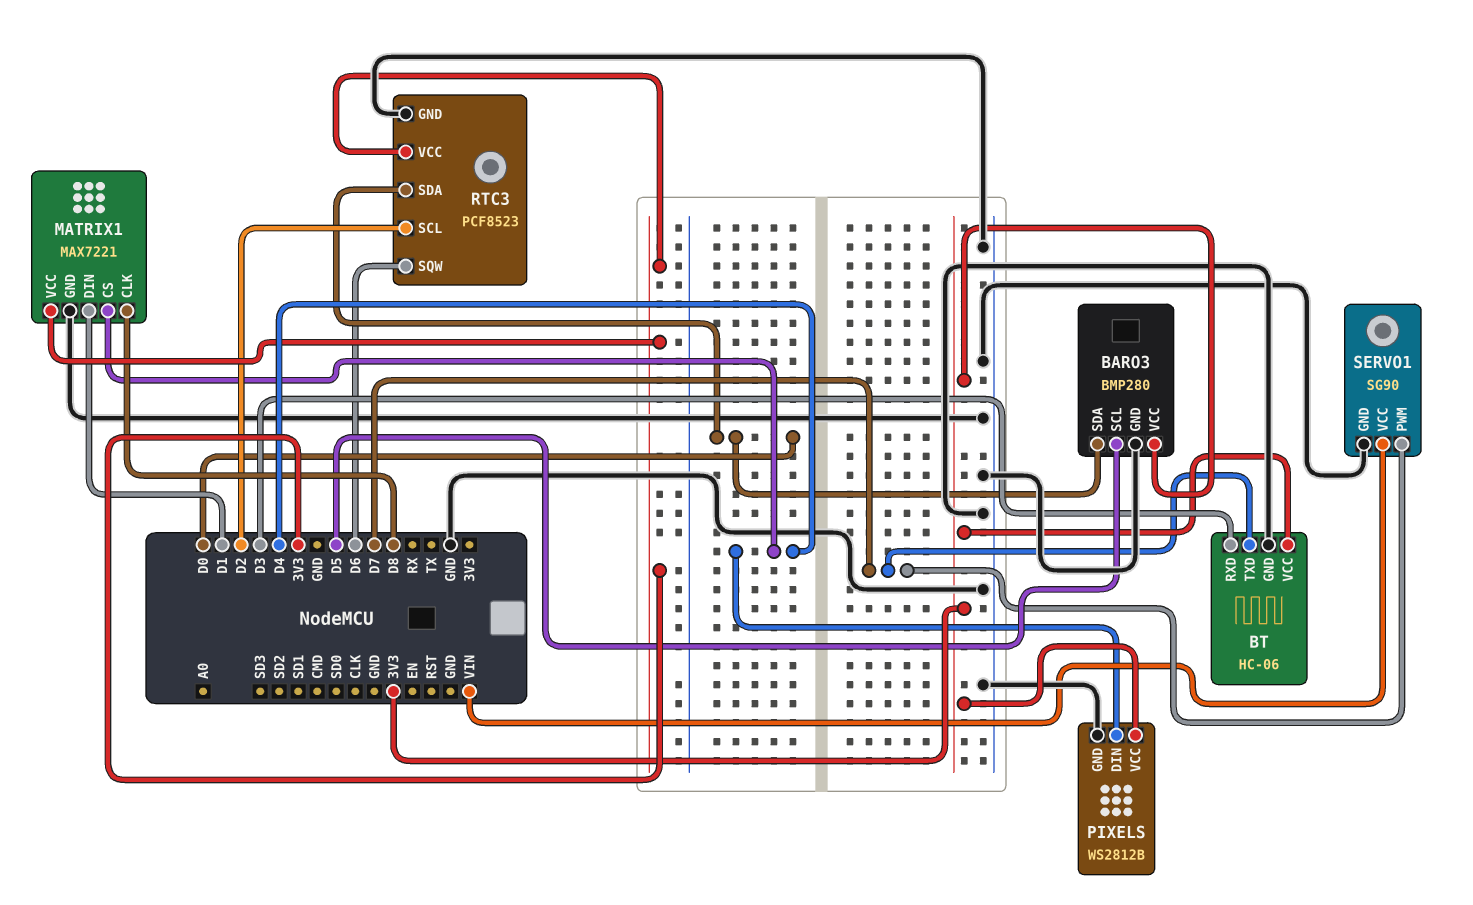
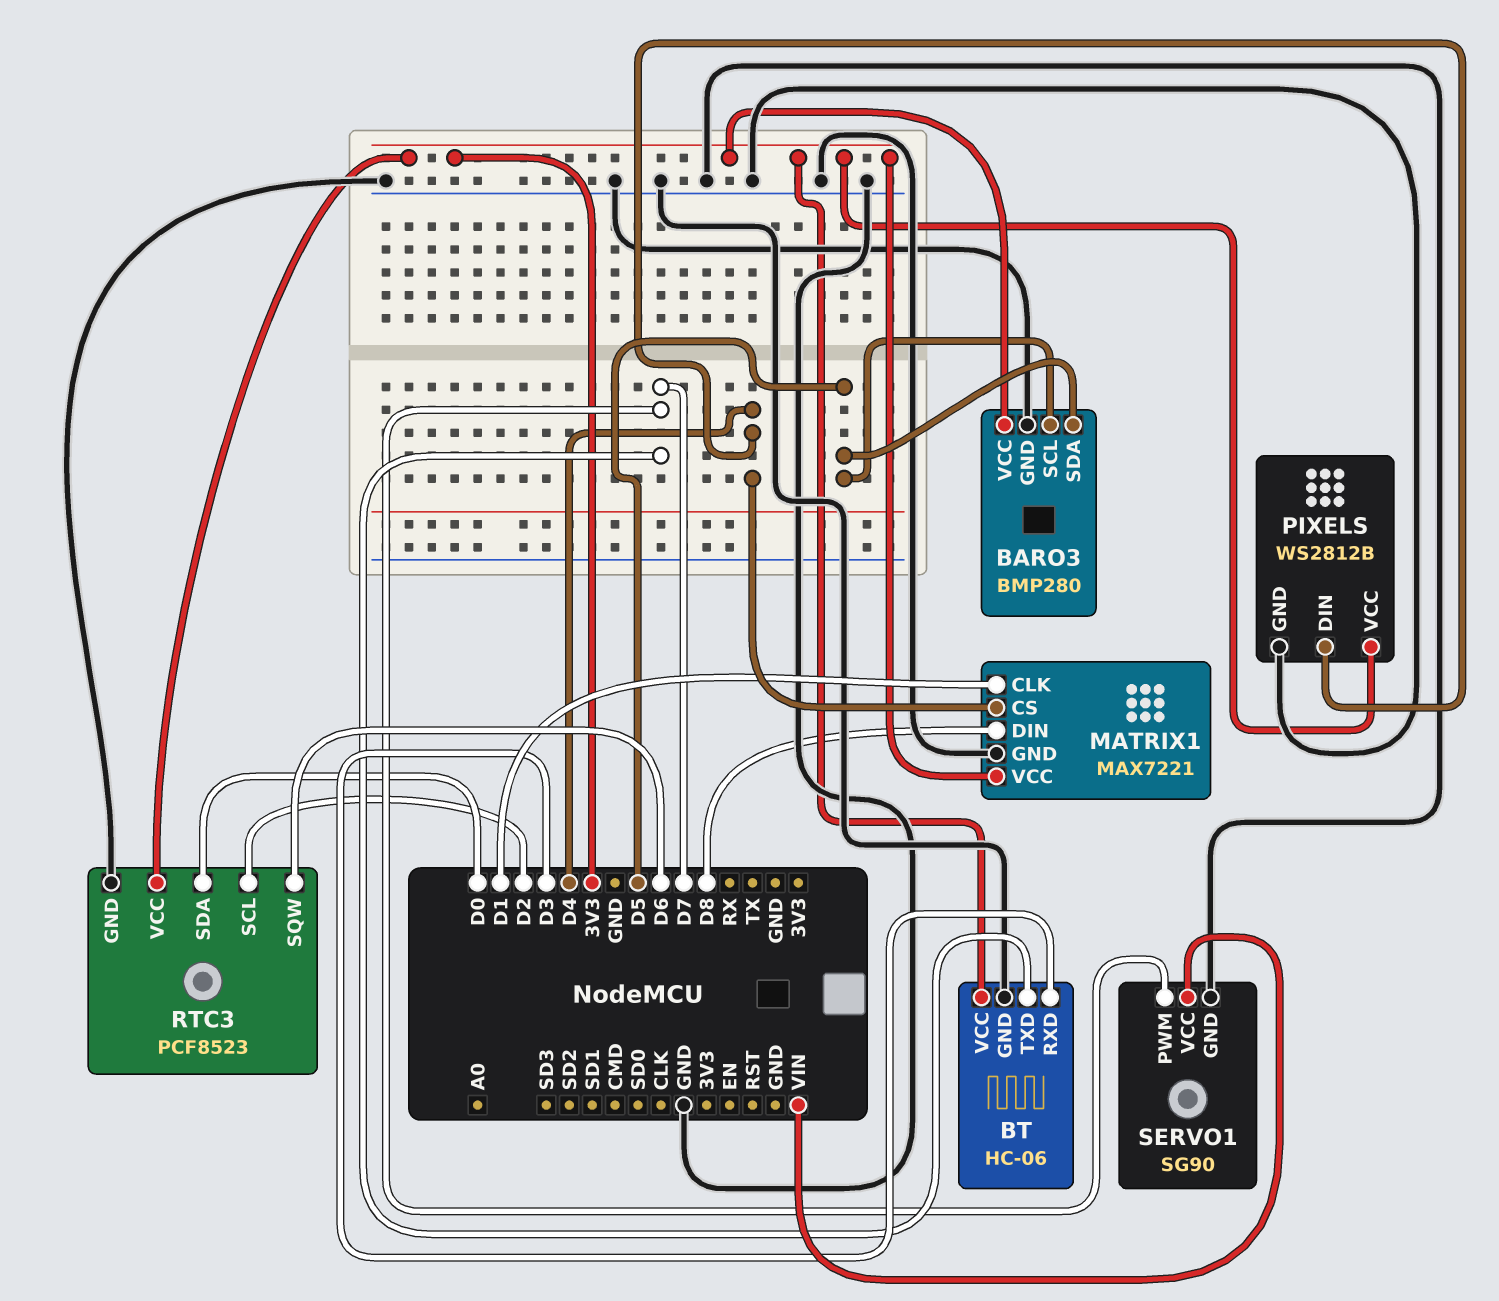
BARO3 pin SDA: D0 -> D5
MATRIX1 pin CLK: D8 -> D1
MATRIX1 pin DIN: D1 -> D8

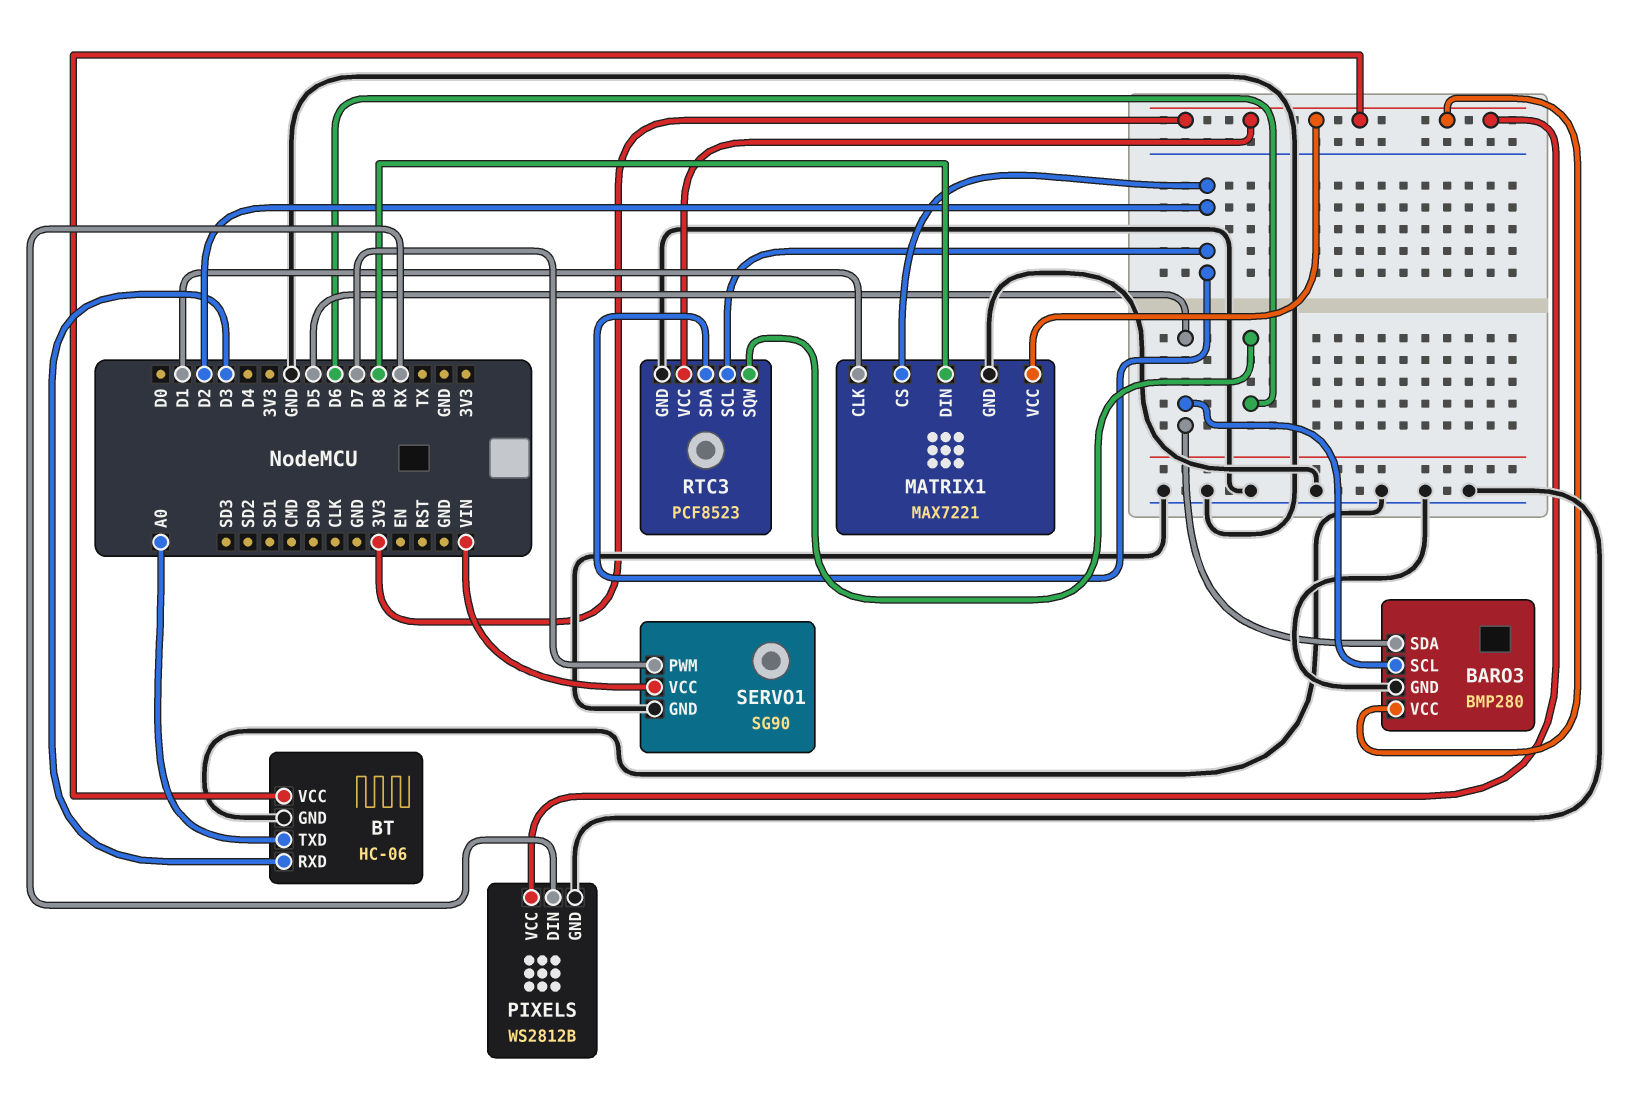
BT pin TXD: D7 -> A0
MATRIX1 pin CS: D4 -> D2
PIXELS pin DIN: D4 -> RX
RTC3 pin SDA: D0 -> D2

